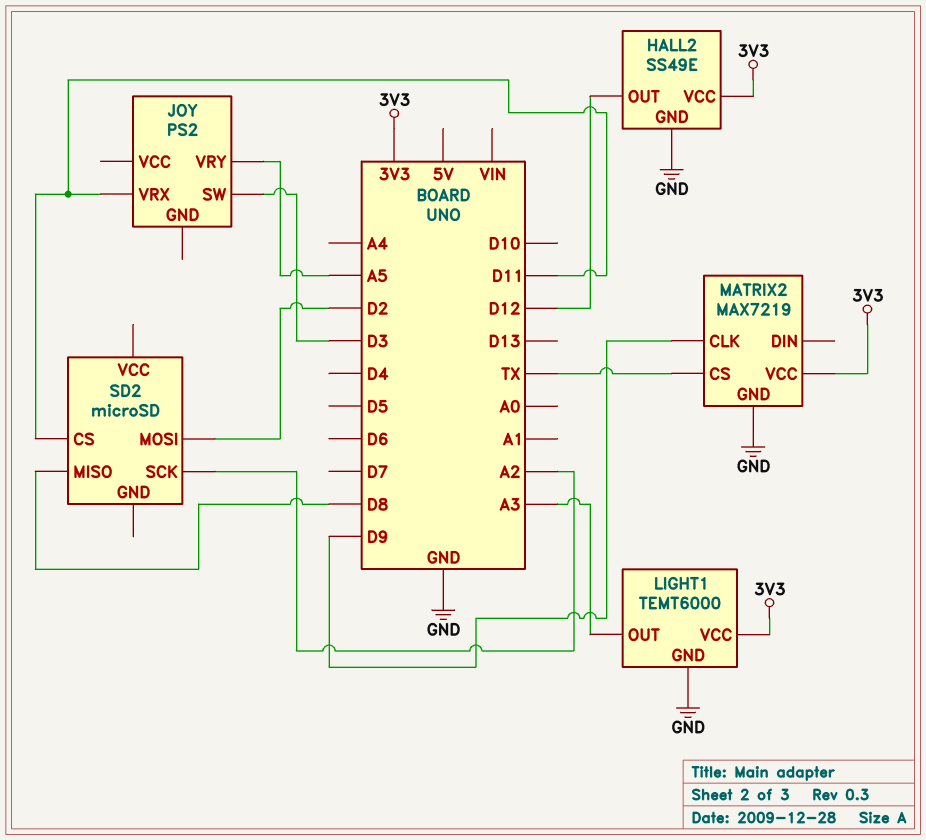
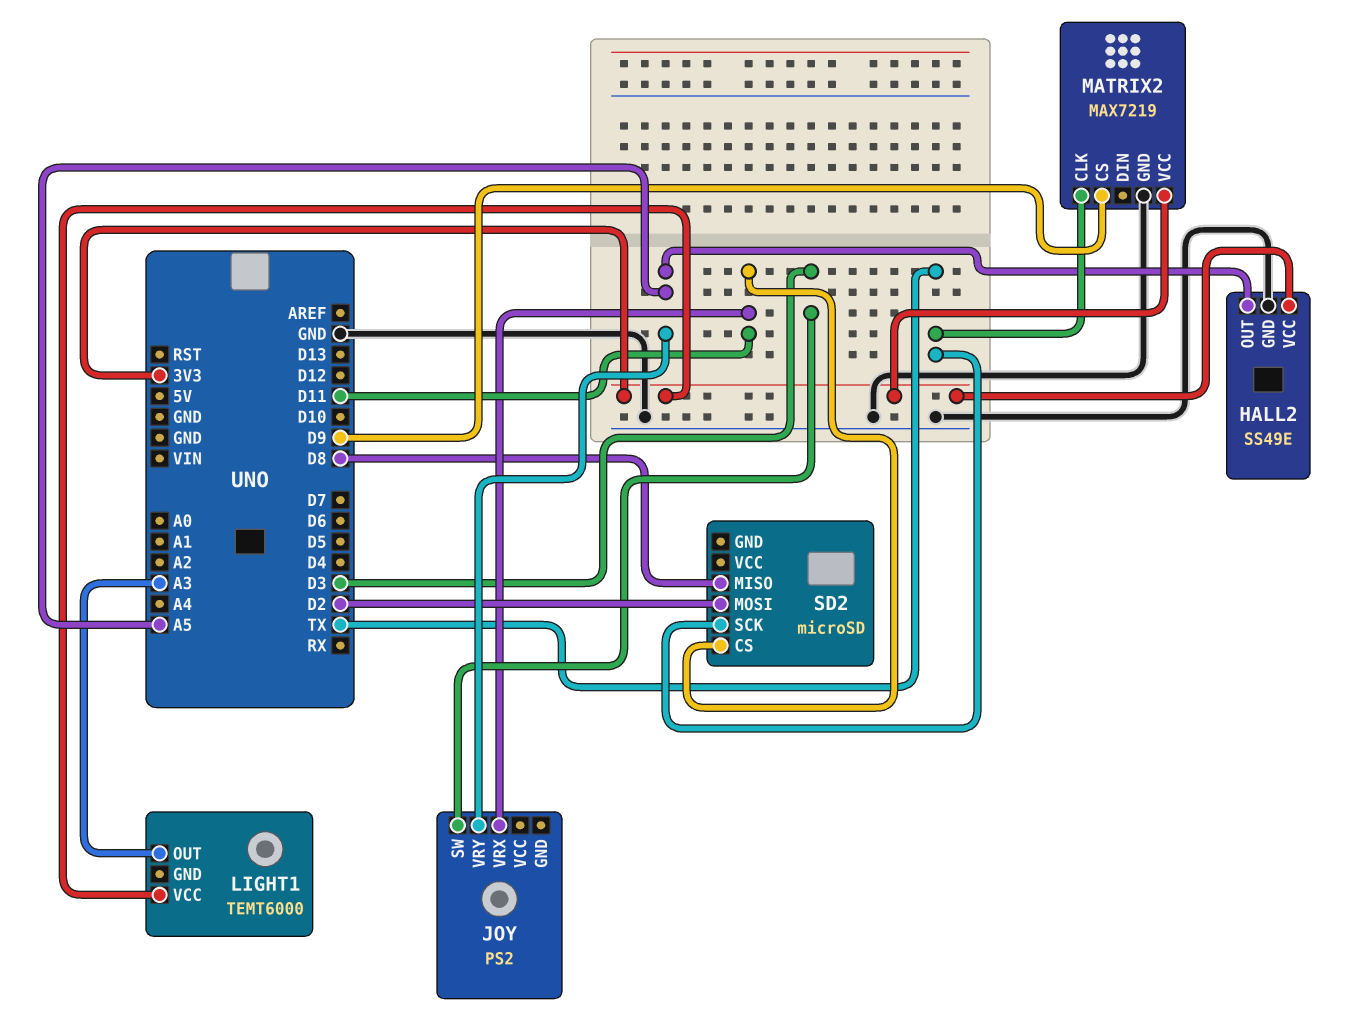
HALL2 pin OUT: D12 -> A5
LIGHT1 pin GND: GND -> none
MATRIX2 pin CLK: D9 -> TX
MATRIX2 pin CS: TX -> D9
SD2 pin SCK: A2 -> TX

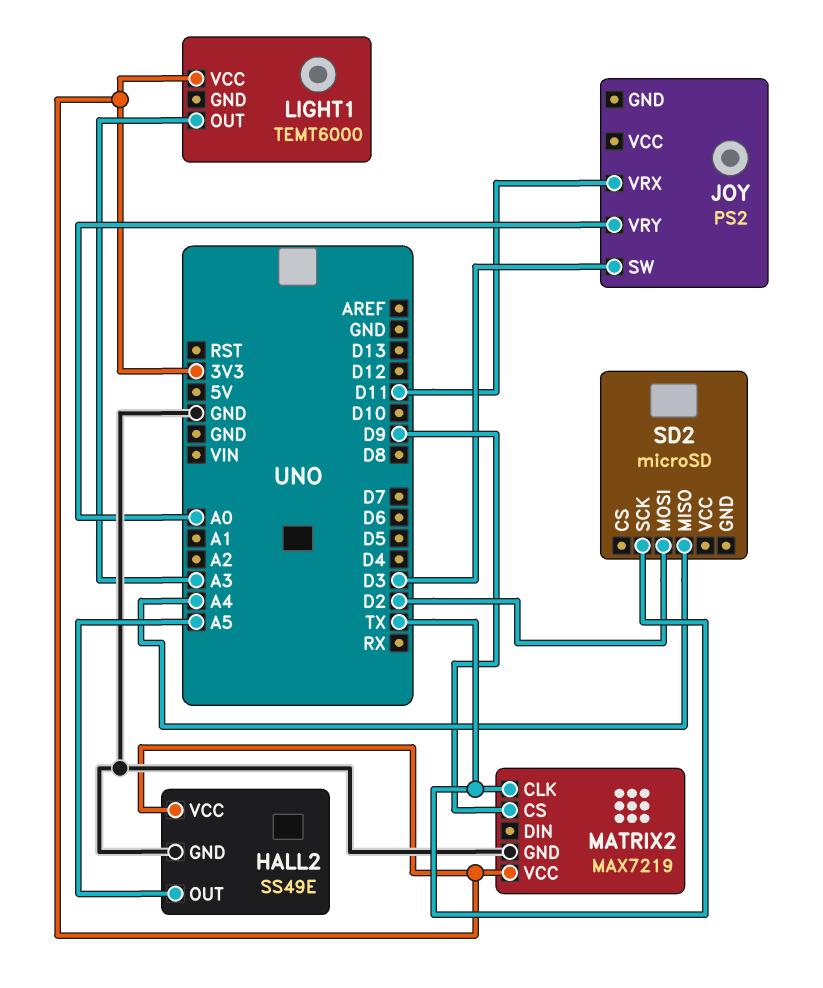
JOY pin VRY: A5 -> A0
SD2 pin CS: D11 -> none
SD2 pin MISO: D8 -> A4

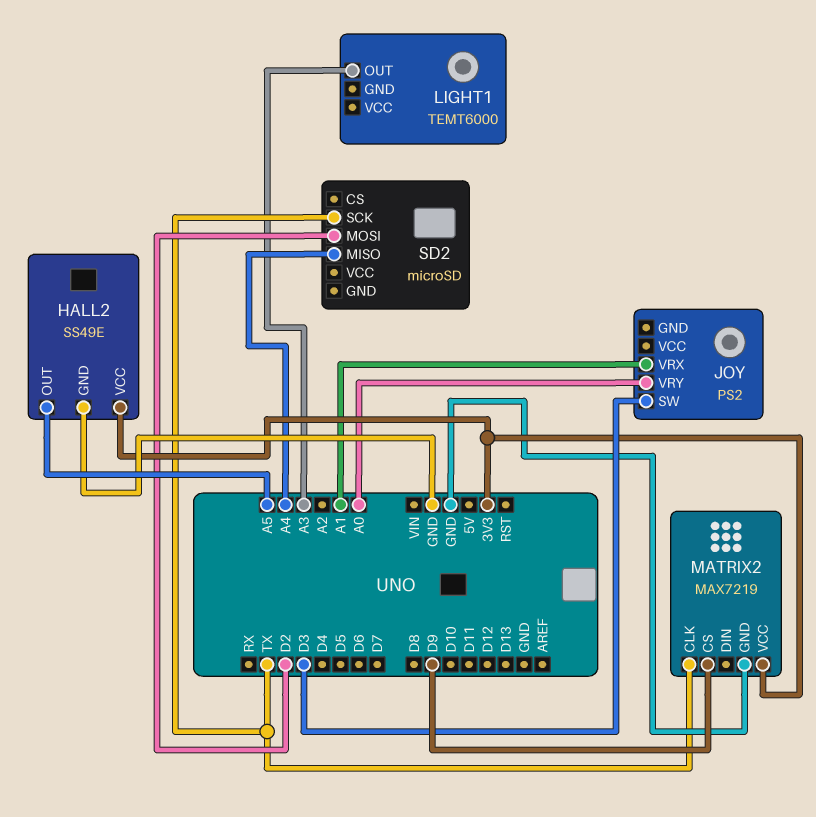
JOY pin VRX: D11 -> A1
LIGHT1 pin VCC: 3V3 -> none

